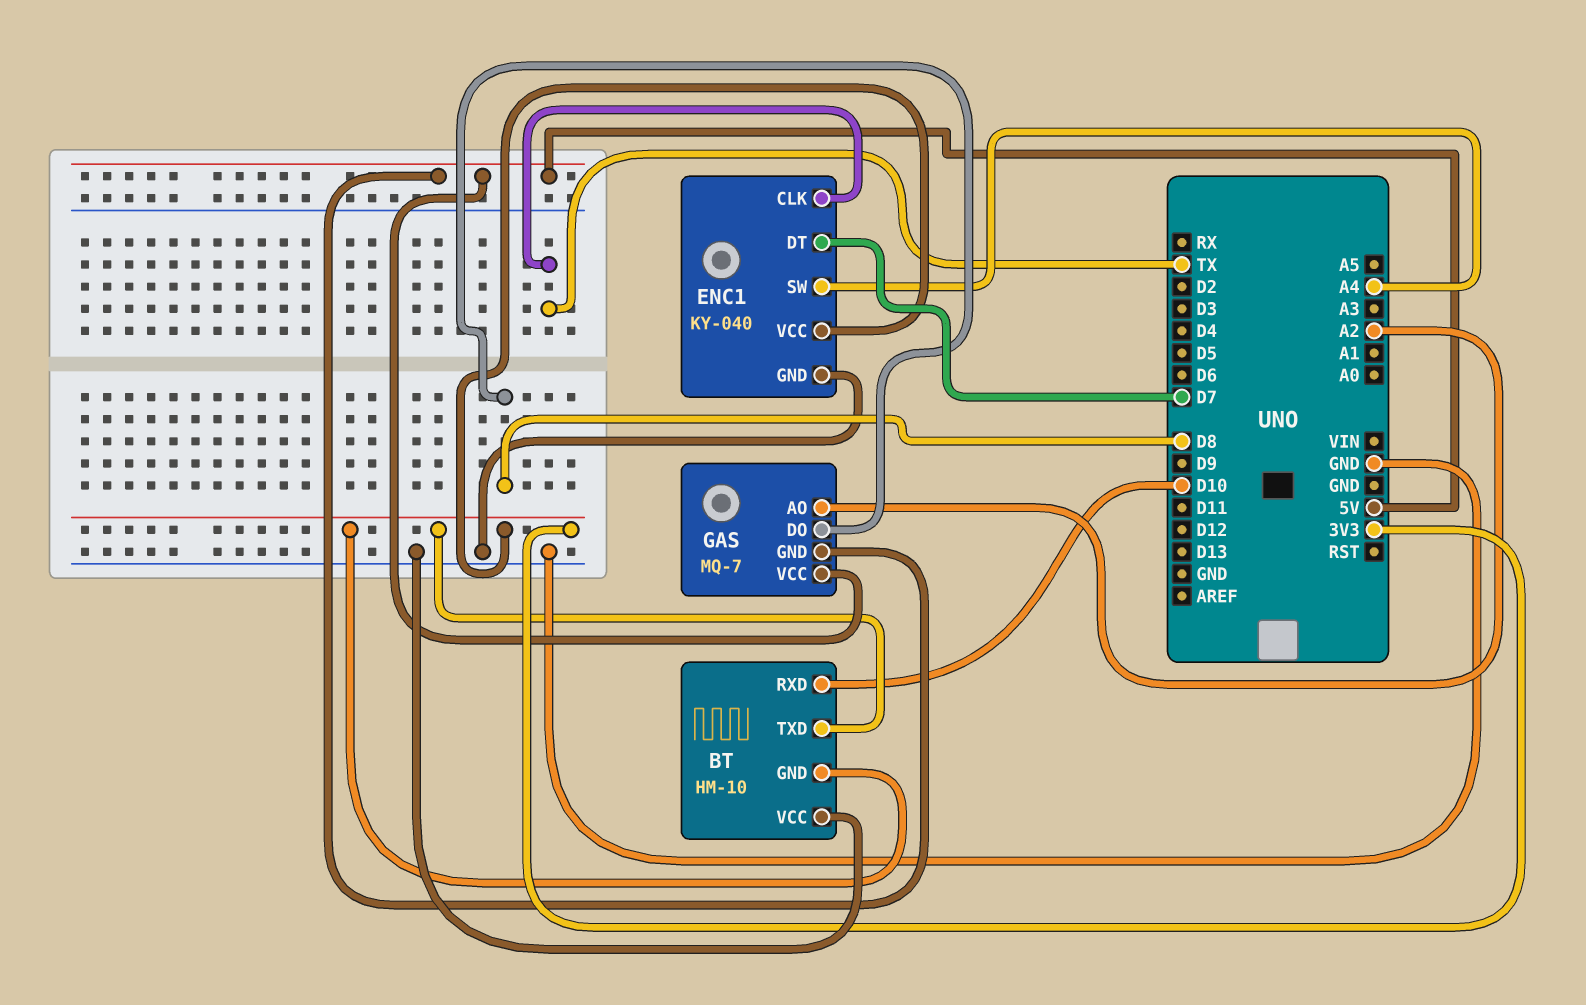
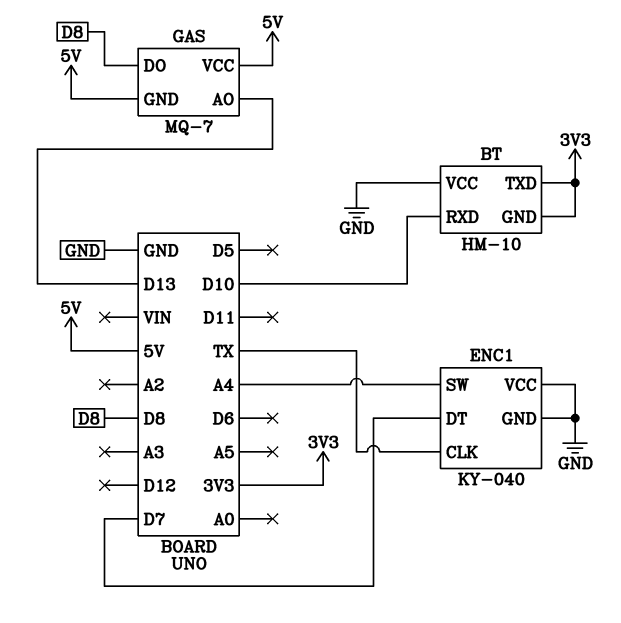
ENC1 pin VCC: 3V3 -> GND
GAS pin AO: A2 -> D13

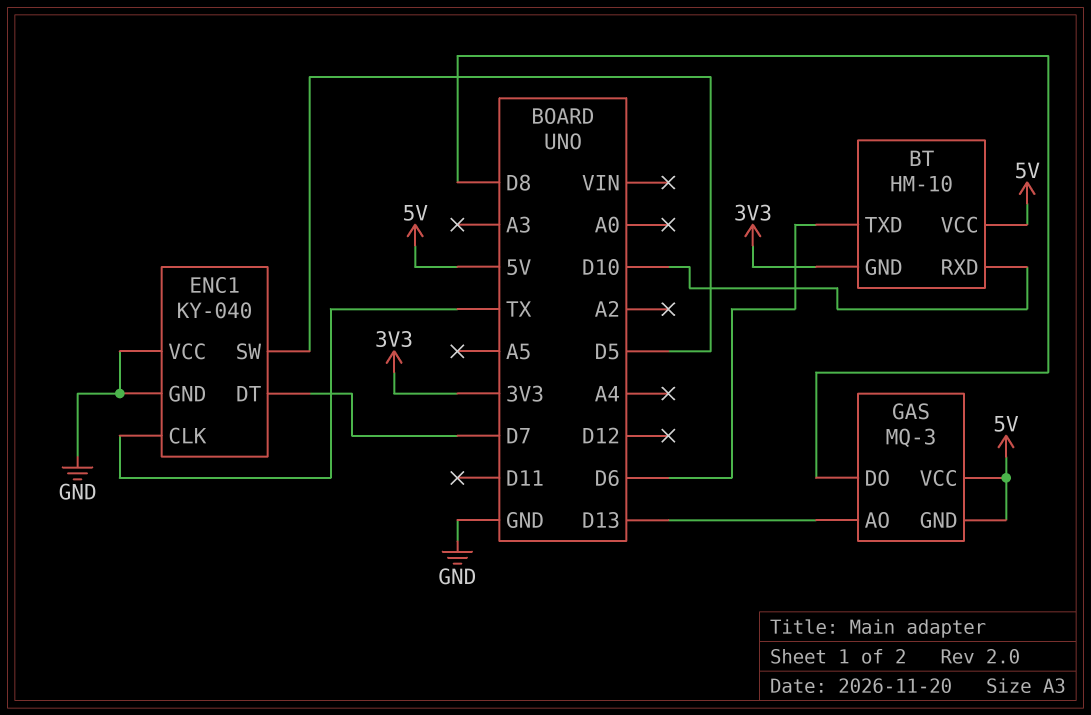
BT pin TXD: 3V3 -> D6
BT pin VCC: GND -> 5V
ENC1 pin SW: A4 -> D5
GAS: MQ-7 -> MQ-3

